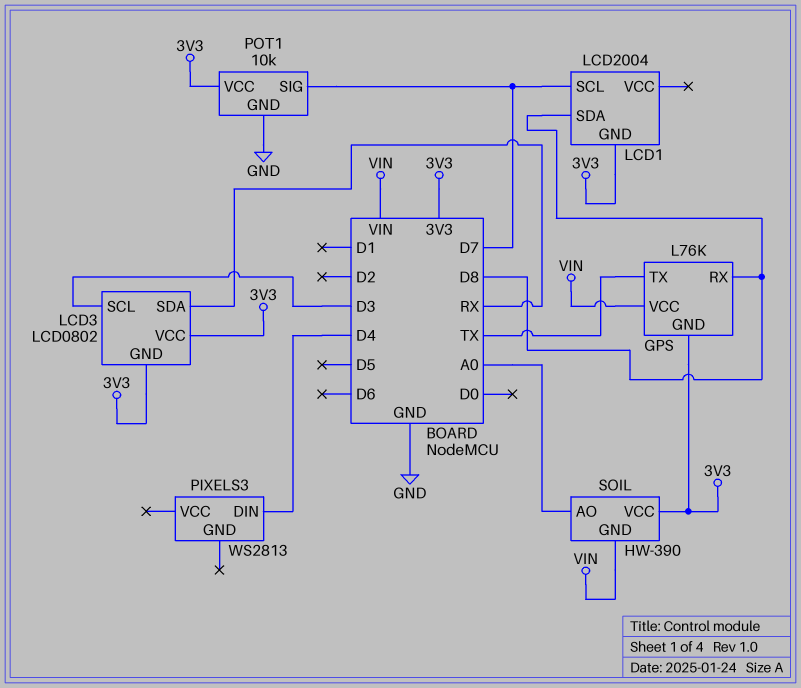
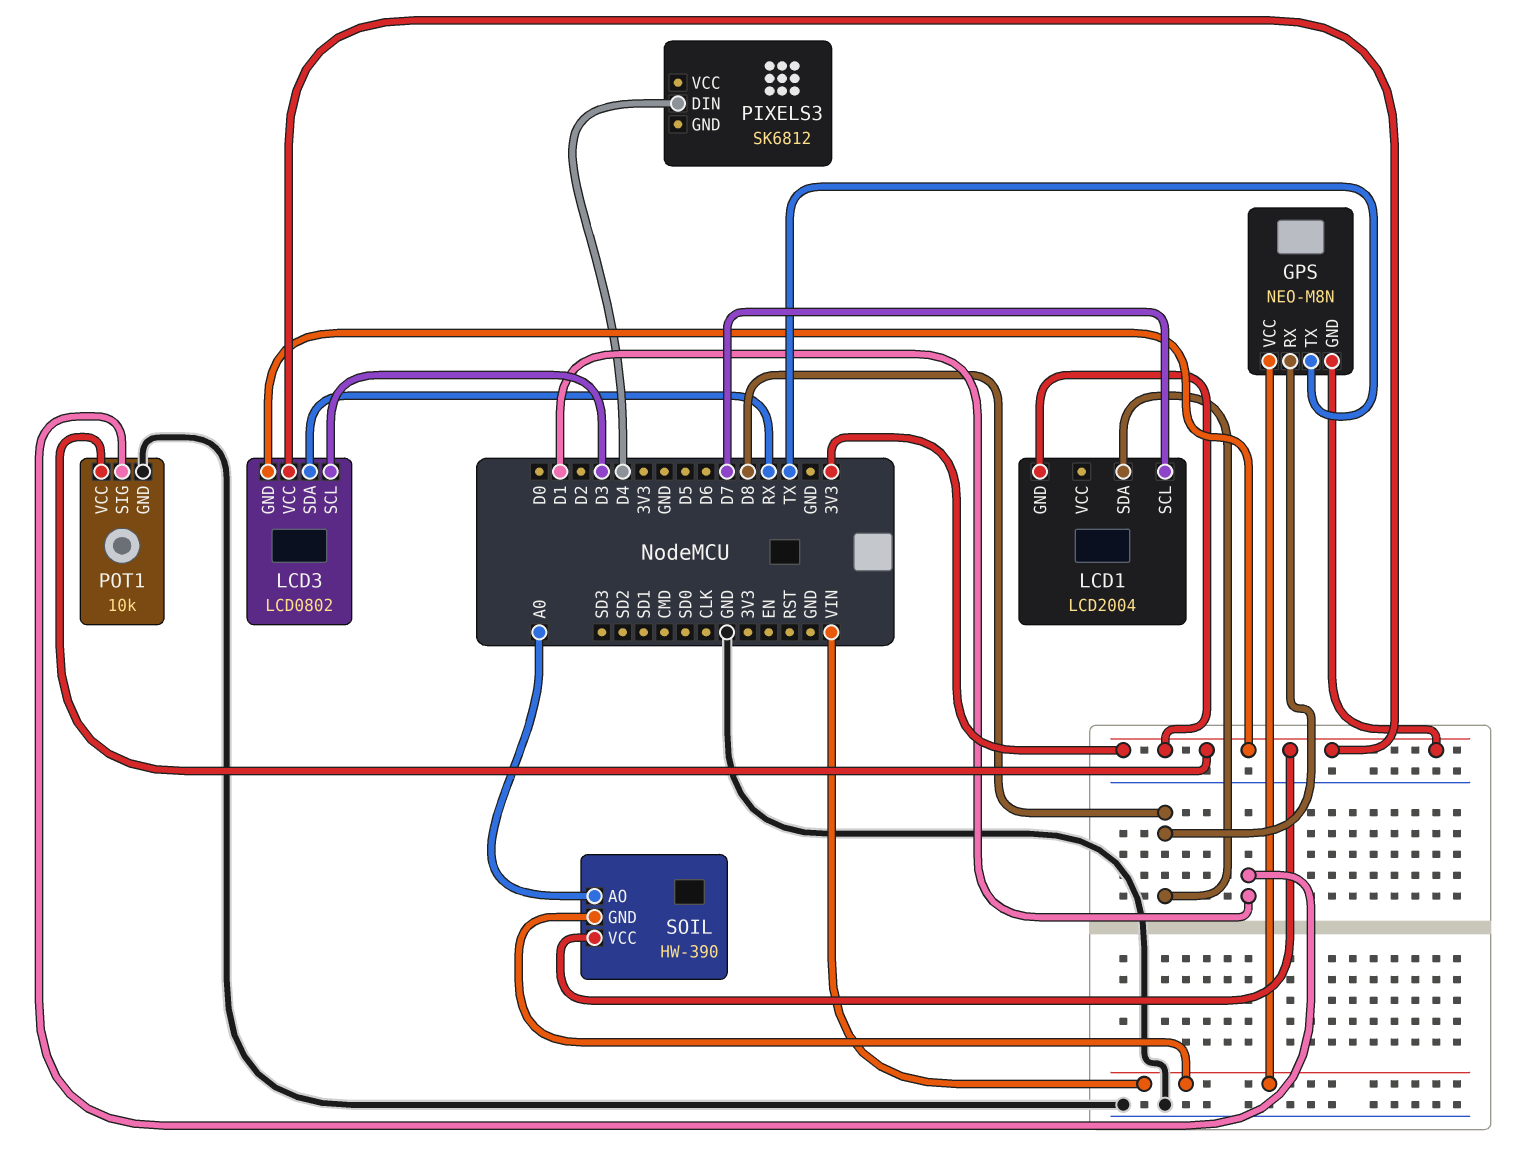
GPS: L76K -> NEO-M8N
PIXELS3: WS2813 -> SK6812
POT1 pin SIG: D7 -> D1

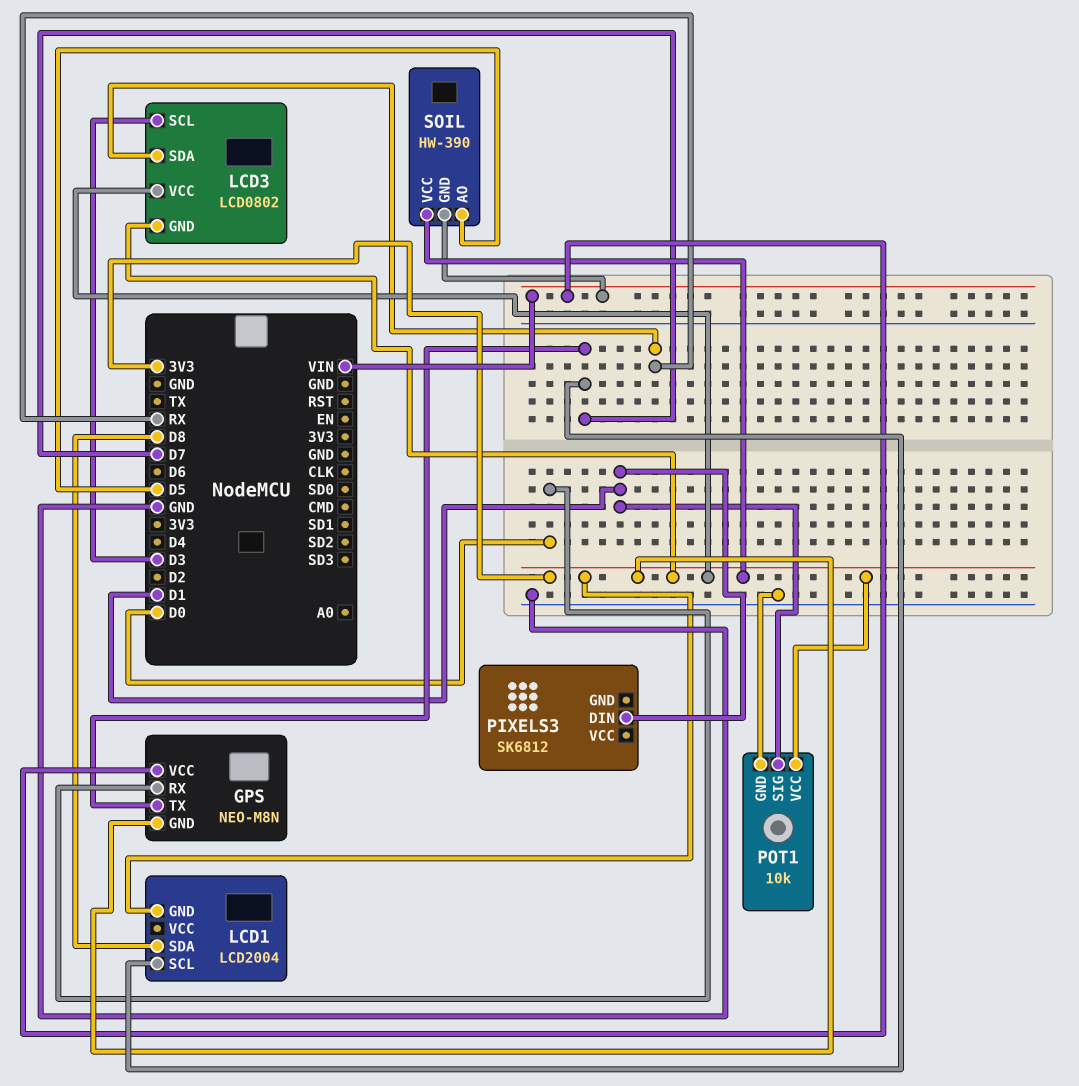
GPS pin RX: D8 -> D0
GPS pin TX: TX -> D7
PIXELS3 pin DIN: D4 -> D1
SOIL pin AO: A0 -> D5

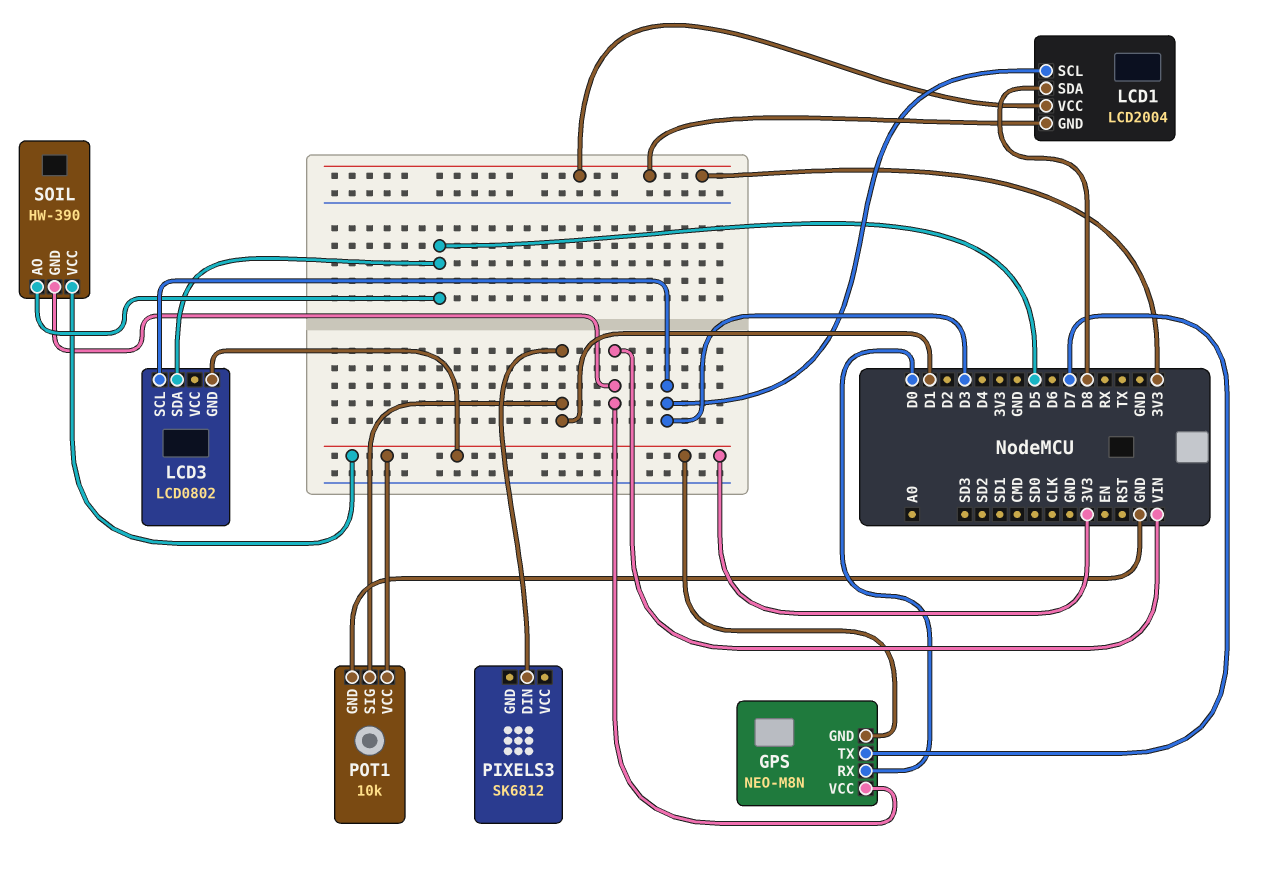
LCD1 pin SCL: D7 -> D3
LCD1 pin VCC: none -> 3V3
LCD3 pin SDA: RX -> D5
LCD3 pin VCC: 3V3 -> none

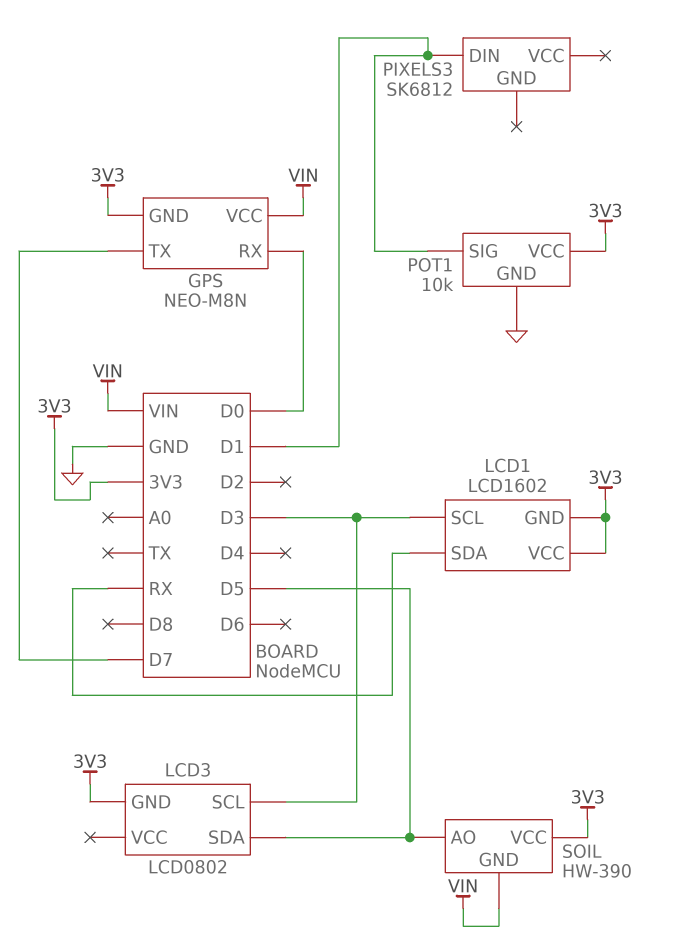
LCD1: LCD2004 -> LCD1602
LCD1 pin SDA: D8 -> RX

